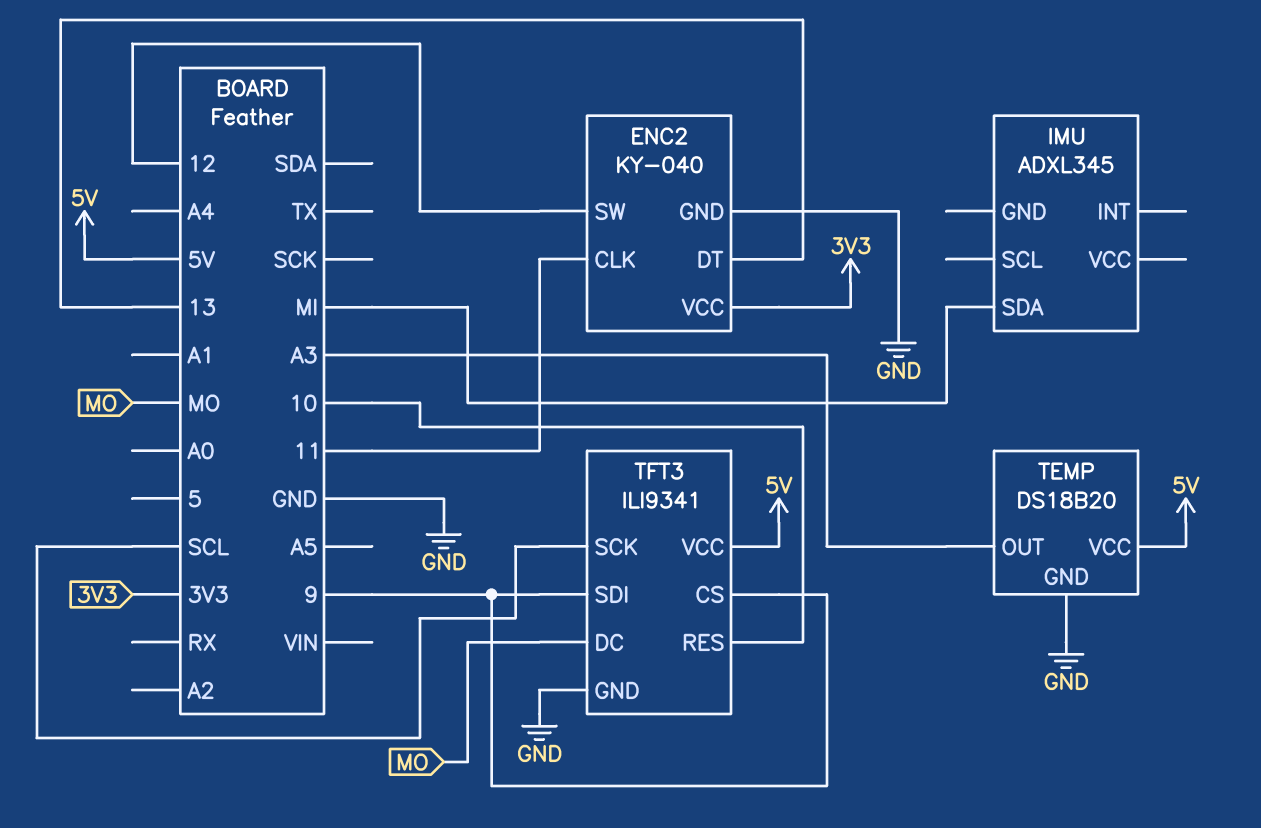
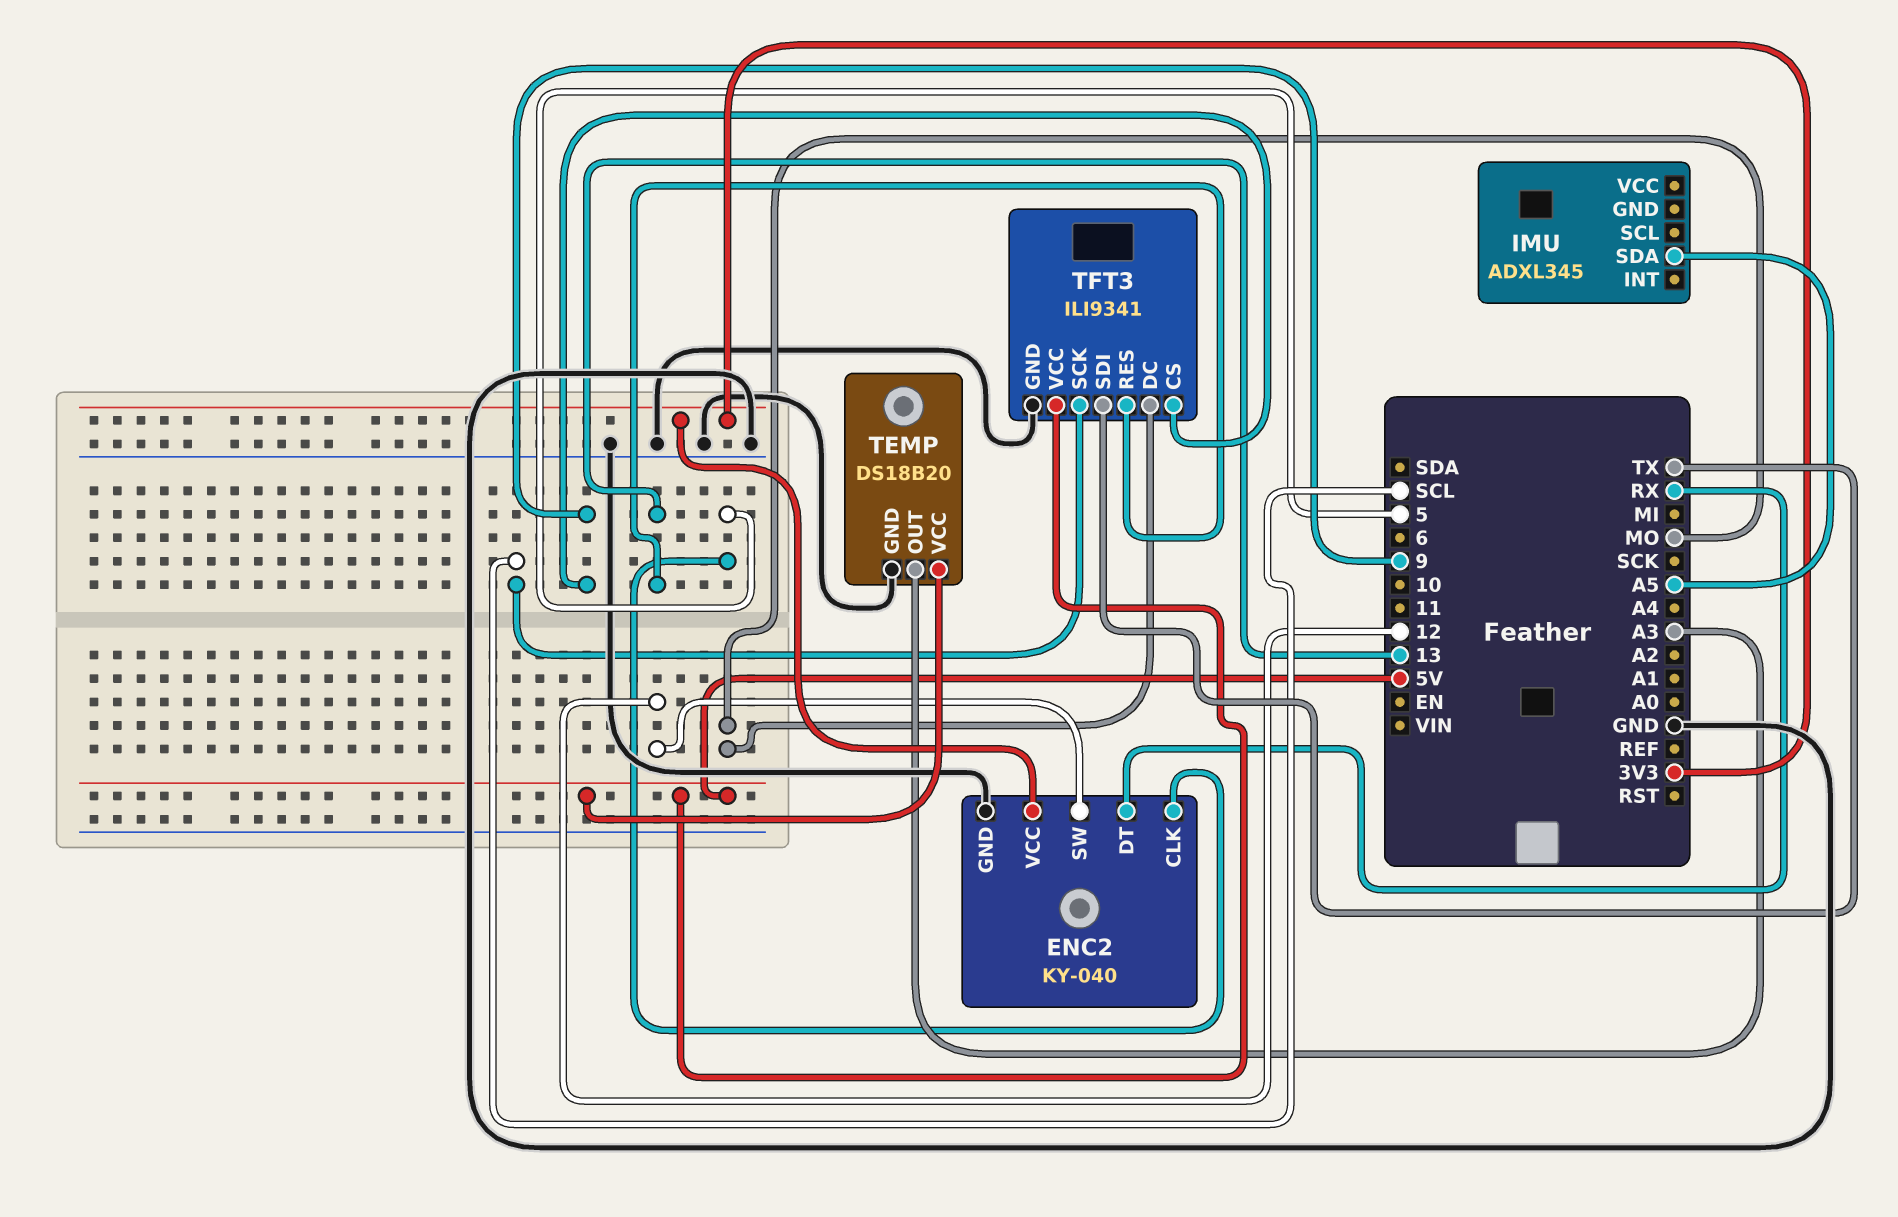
ENC2 pin CLK: 11 -> 5
ENC2 pin DT: 13 -> RX
IMU pin SDA: MI -> A5
TFT3 pin RES: 10 -> 13
TFT3 pin SDI: 9 -> TX

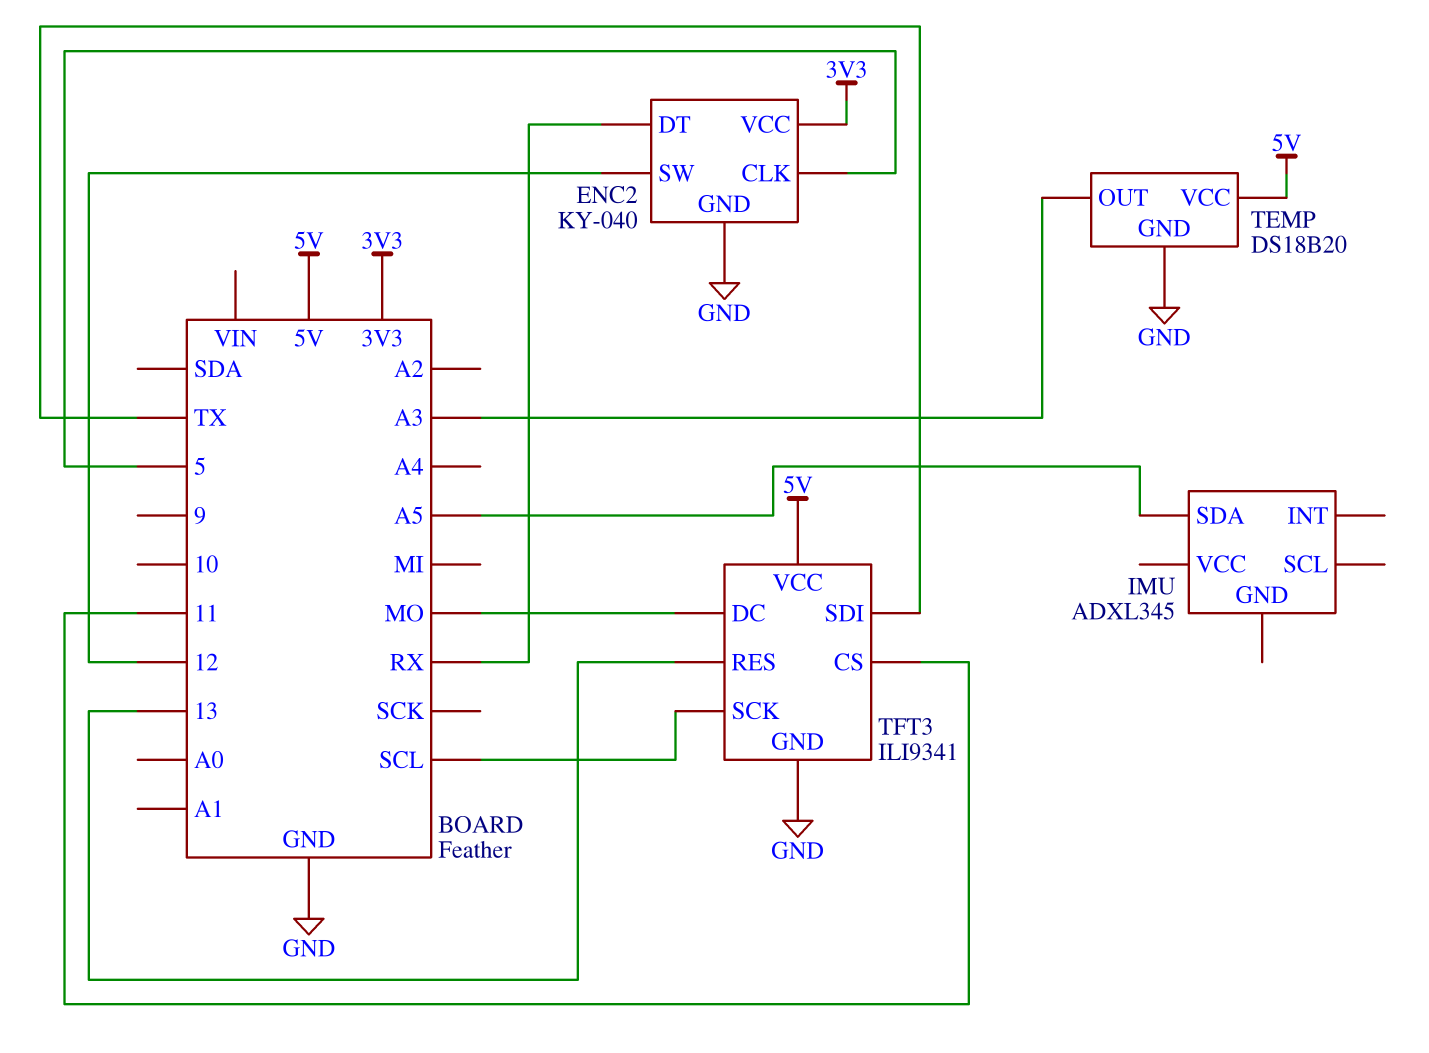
TFT3 pin CS: 9 -> 11

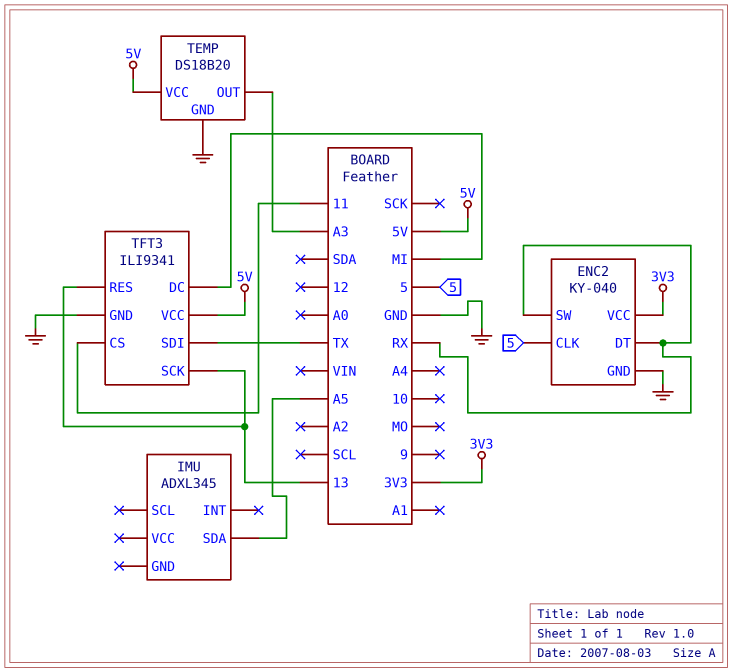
ENC2 pin SW: 12 -> RX
TFT3 pin DC: MO -> MI
TFT3 pin SCK: SCL -> 13

